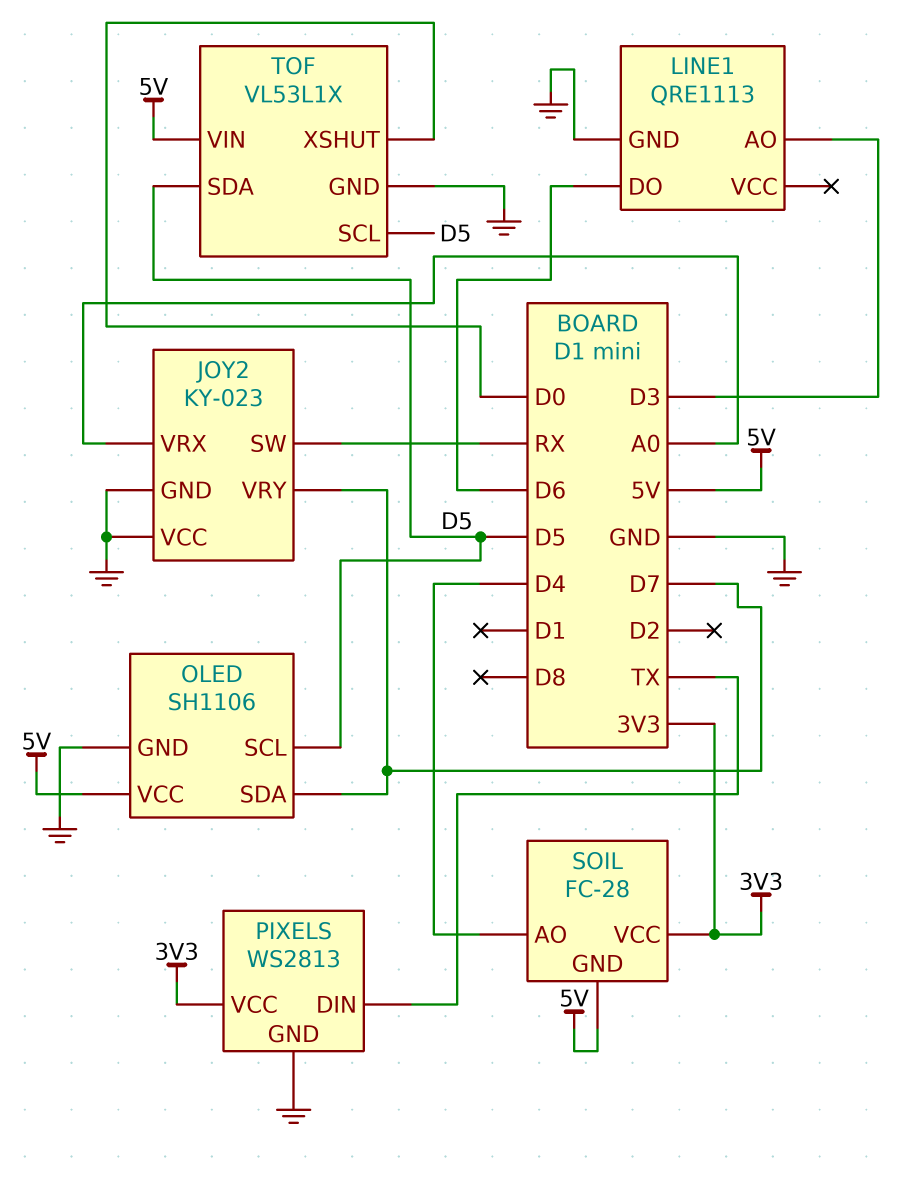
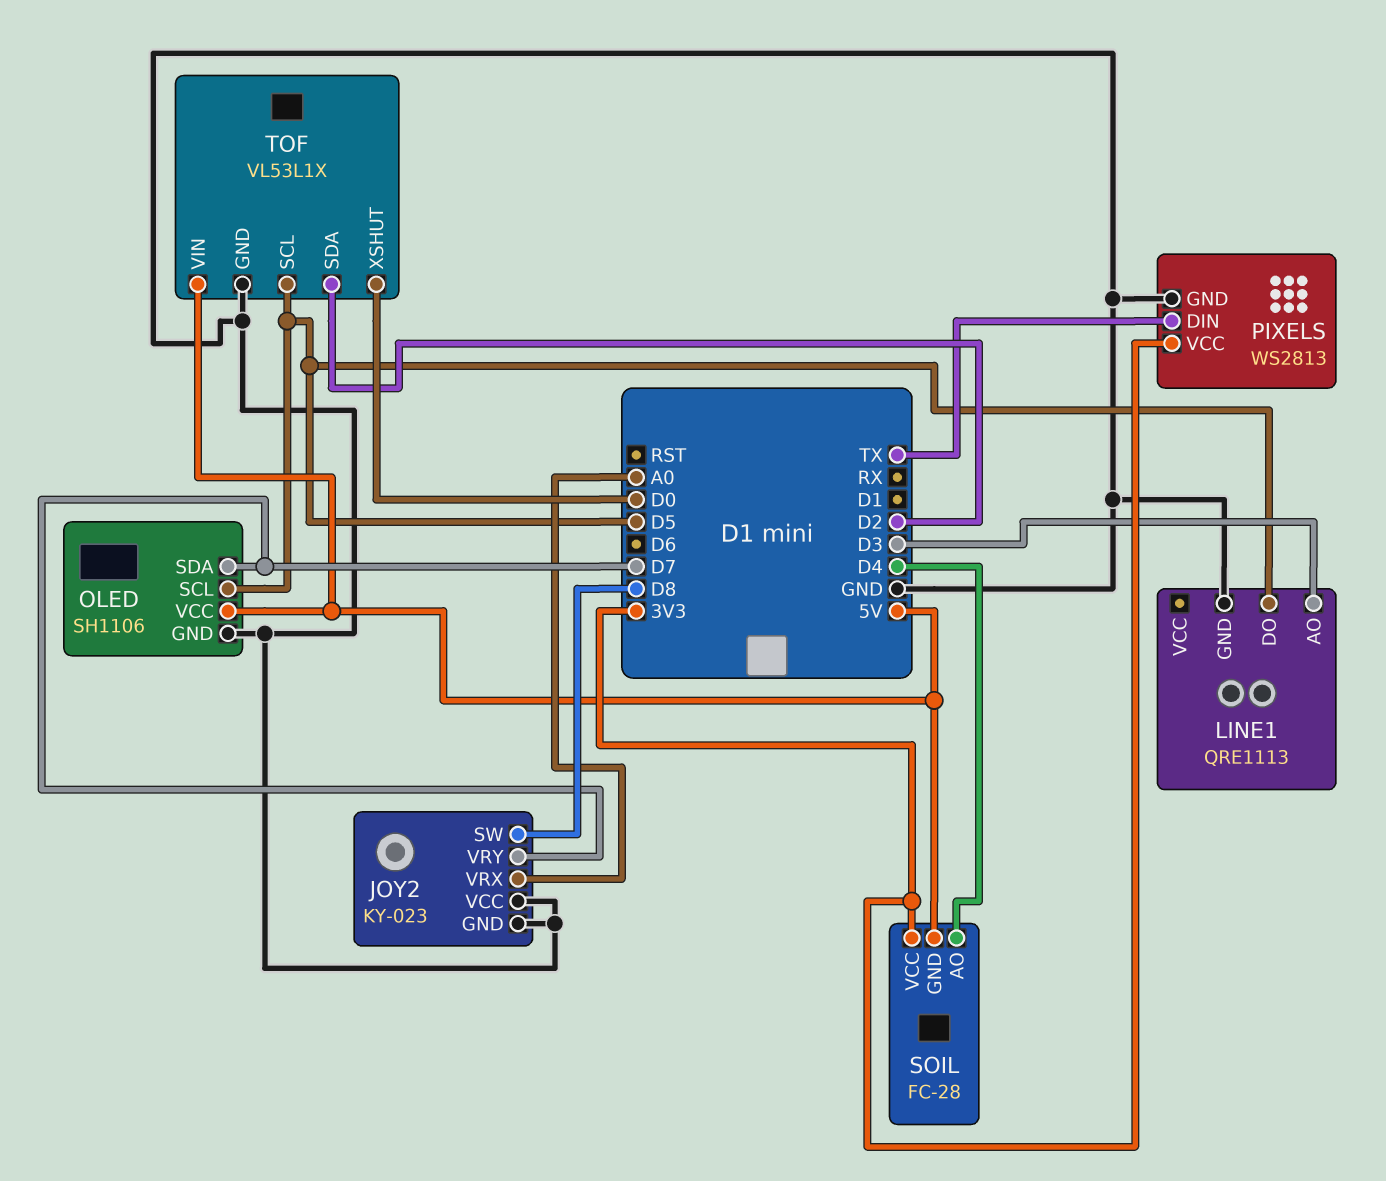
JOY2 pin SW: RX -> D8
LINE1 pin DO: D6 -> D5
TOF pin SDA: D5 -> D2

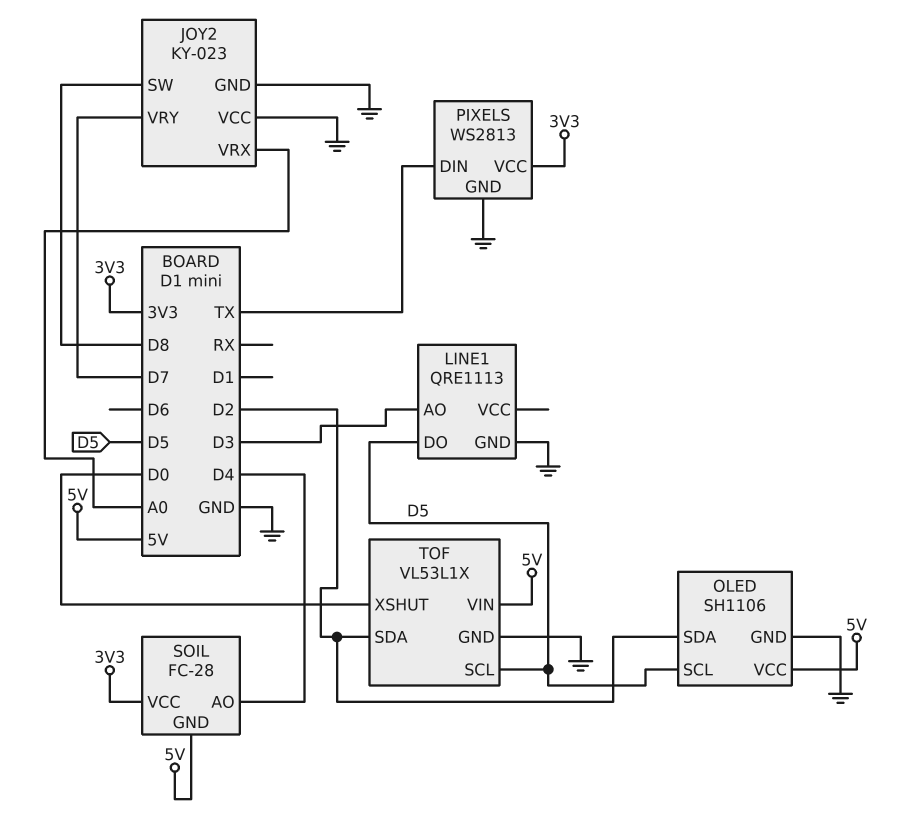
OLED pin SDA: D7 -> D2

